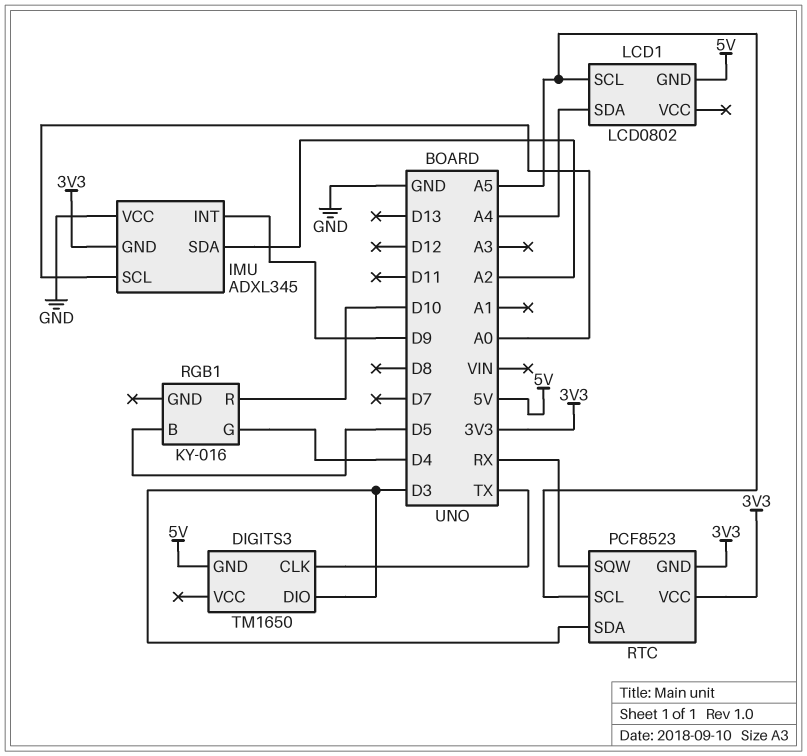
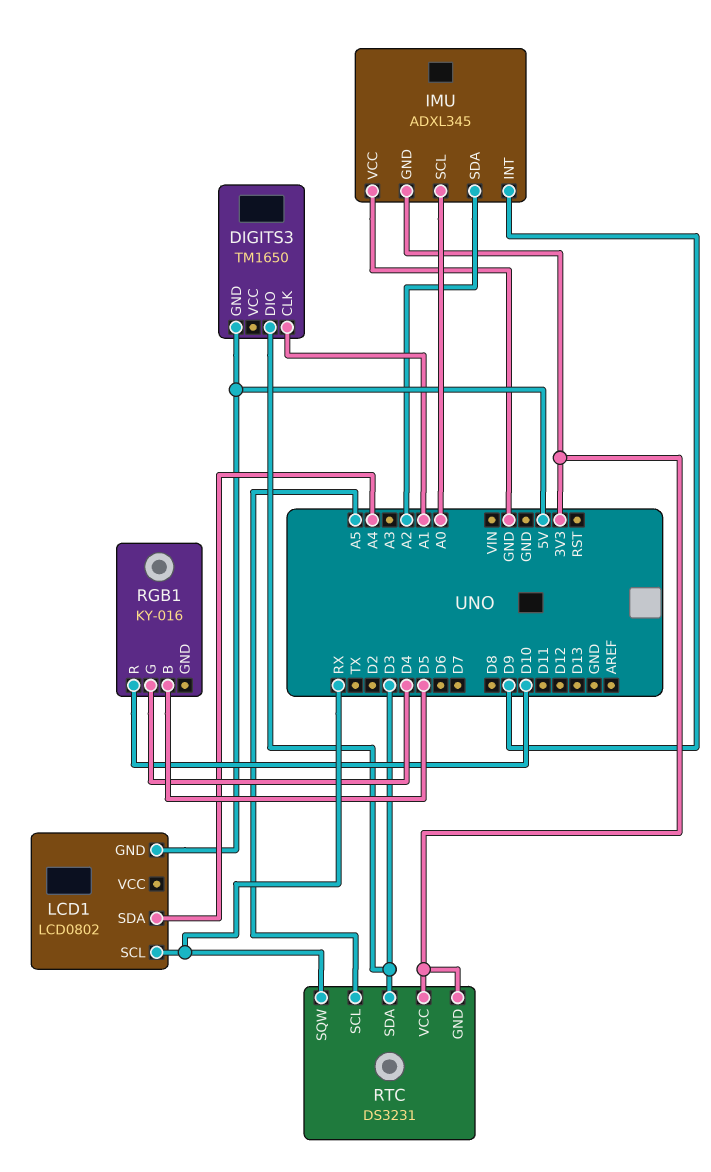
DIGITS3 pin CLK: TX -> A1
LCD1 pin SCL: A5 -> RX
RTC: PCF8523 -> DS3231

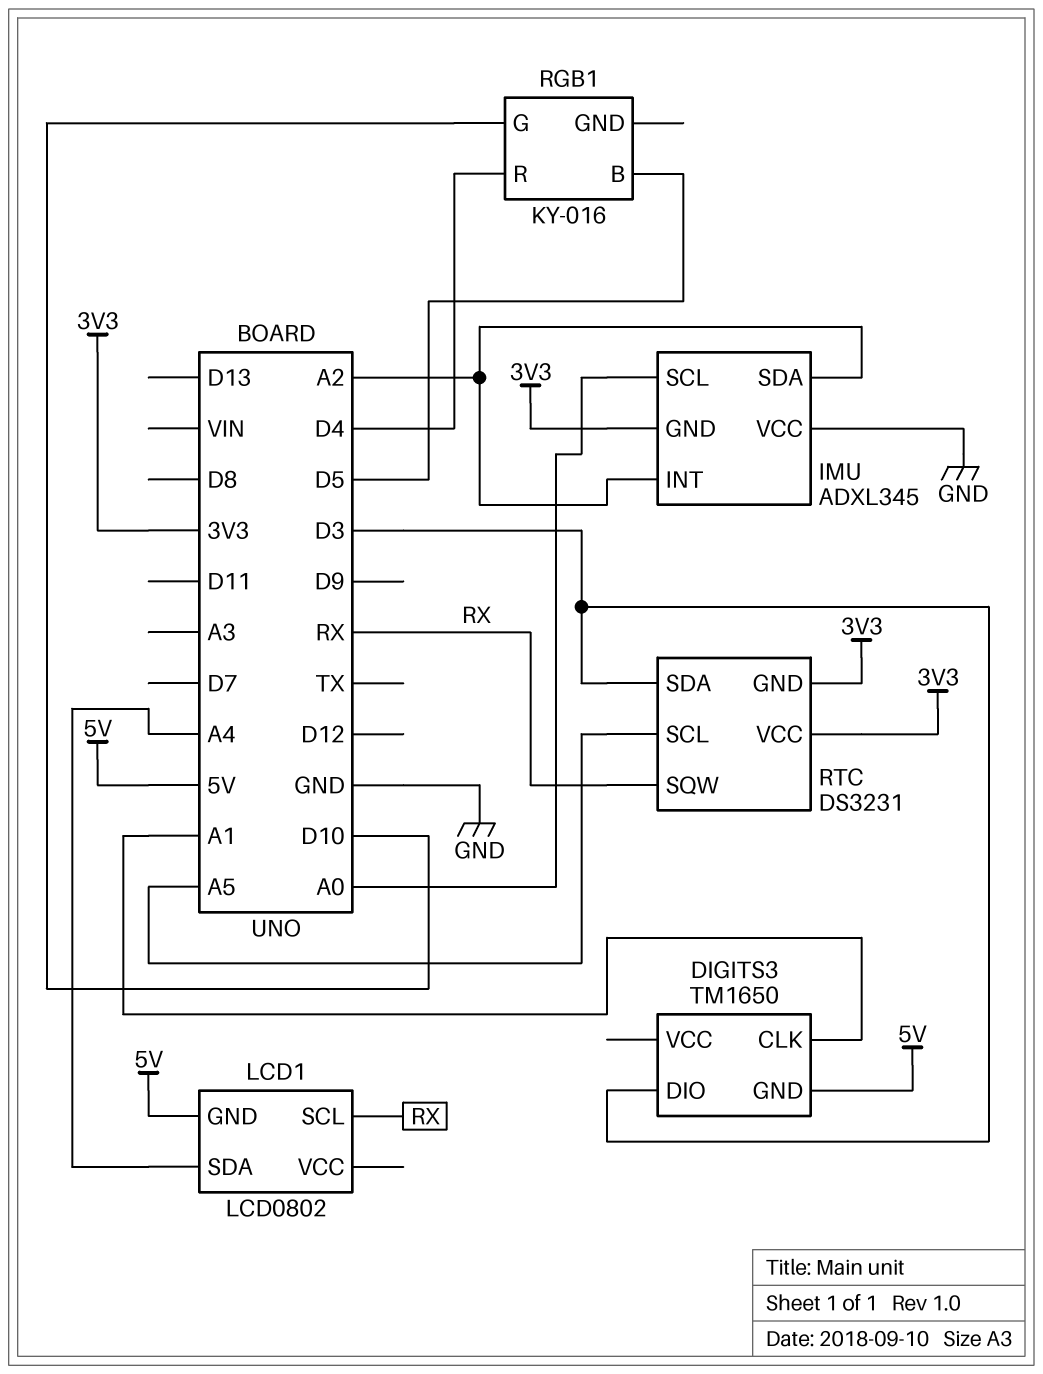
IMU pin INT: D9 -> A2
RGB1 pin G: D4 -> D10
RGB1 pin R: D10 -> D4

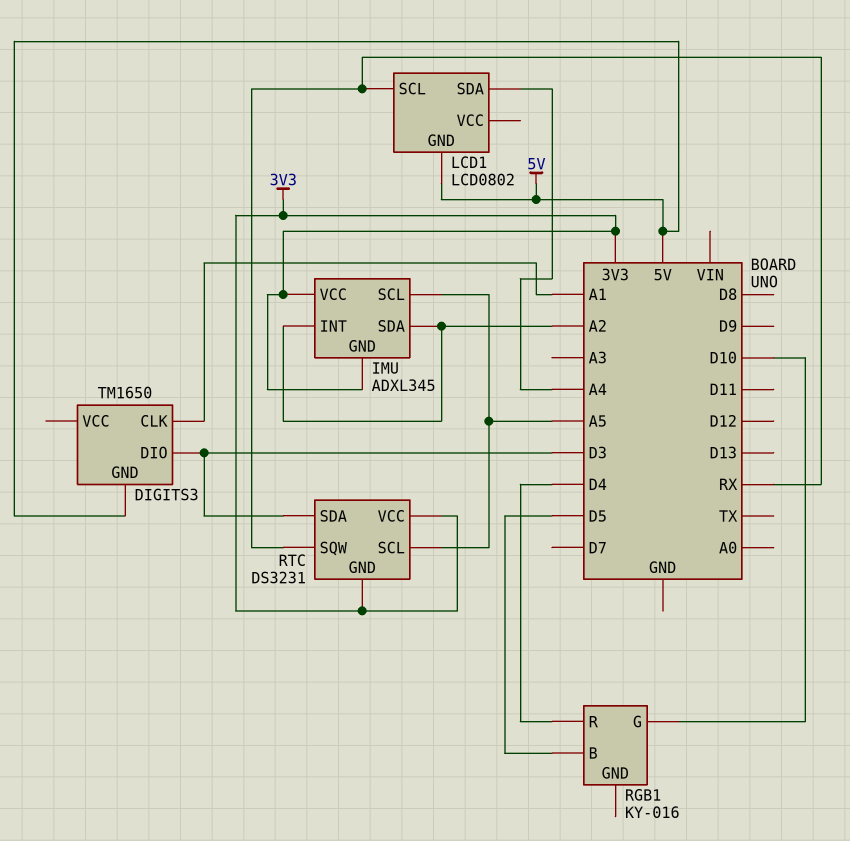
IMU pin SCL: A0 -> A5
IMU pin VCC: GND -> 3V3

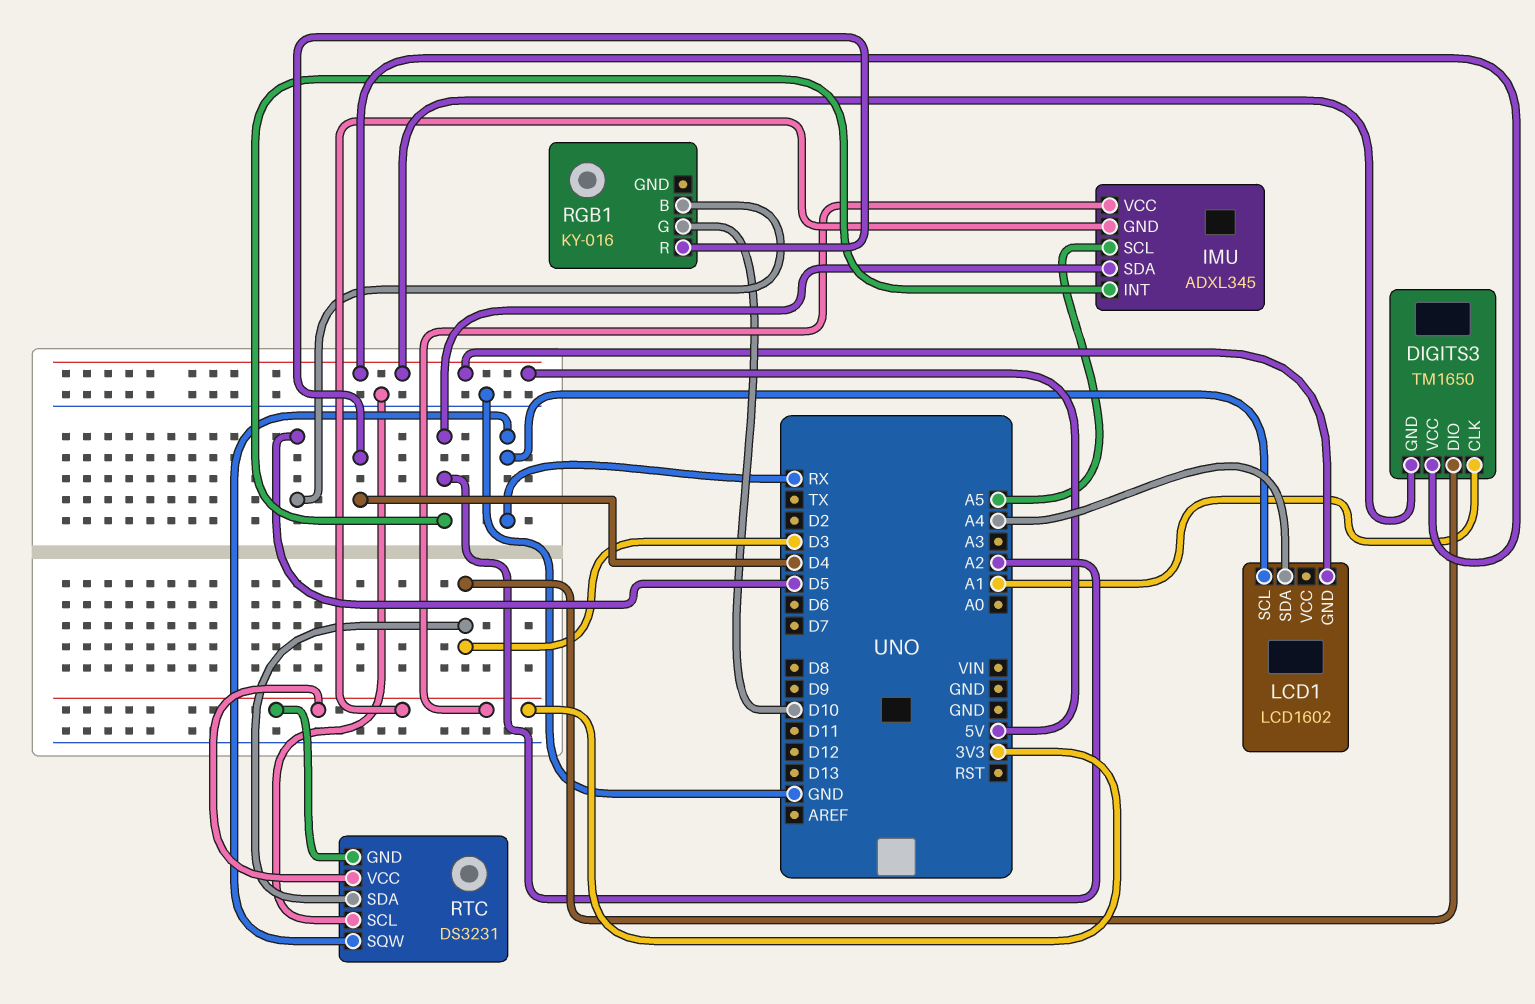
DIGITS3 pin VCC: none -> 5V
LCD1: LCD0802 -> LCD1602
RTC pin SCL: A5 -> GND

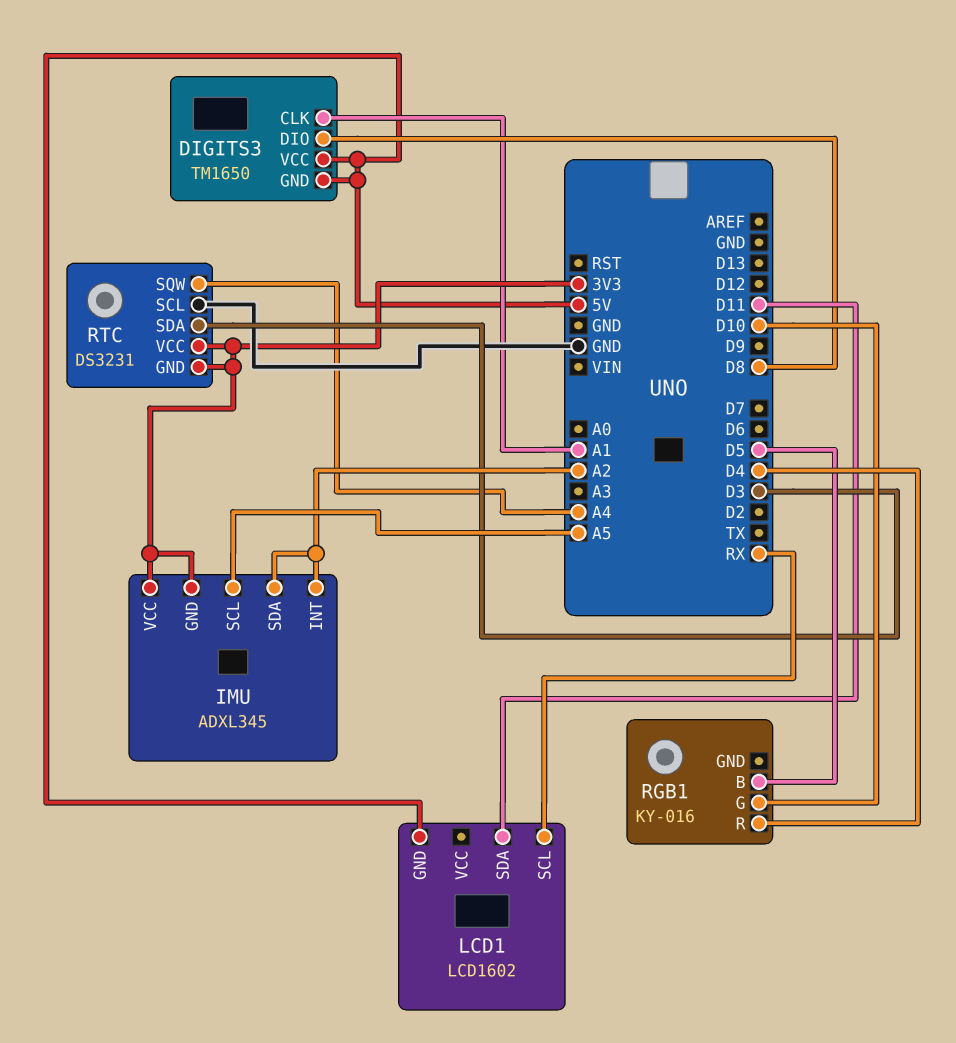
DIGITS3 pin DIO: D3 -> D8
LCD1 pin SDA: A4 -> D11
RTC pin SQW: RX -> A4

